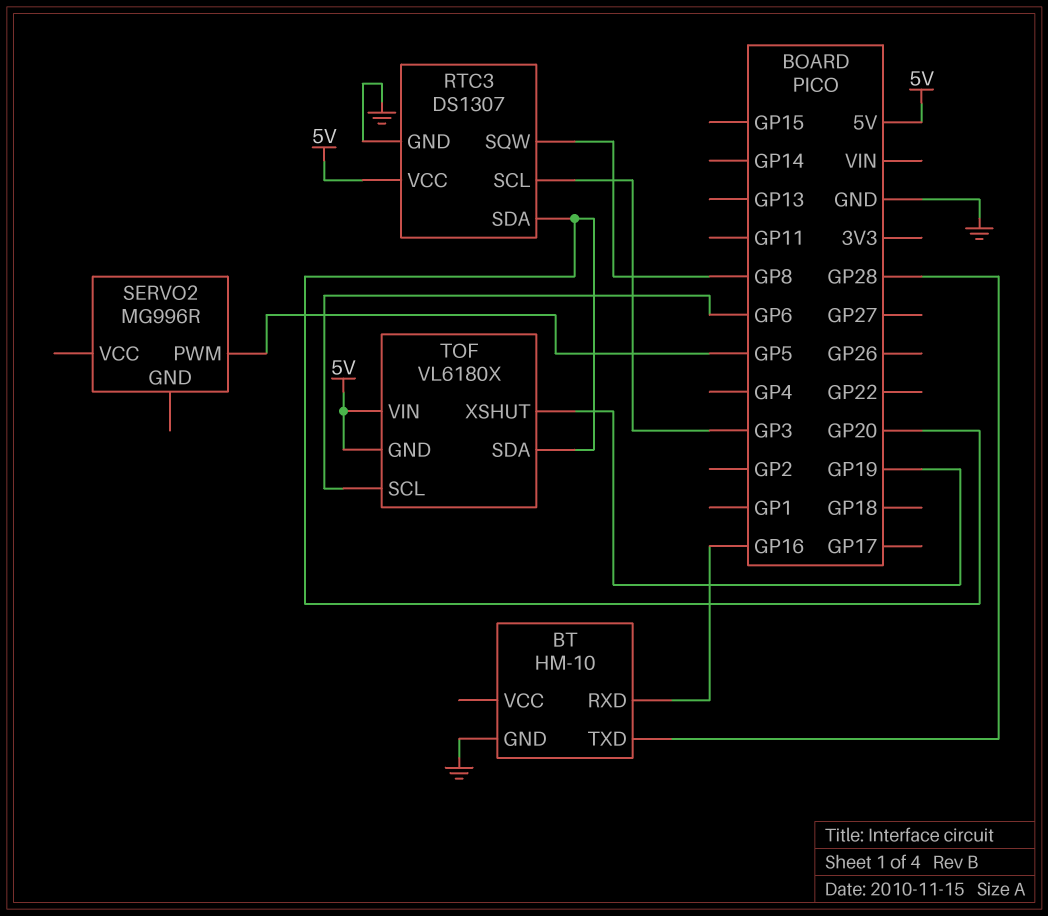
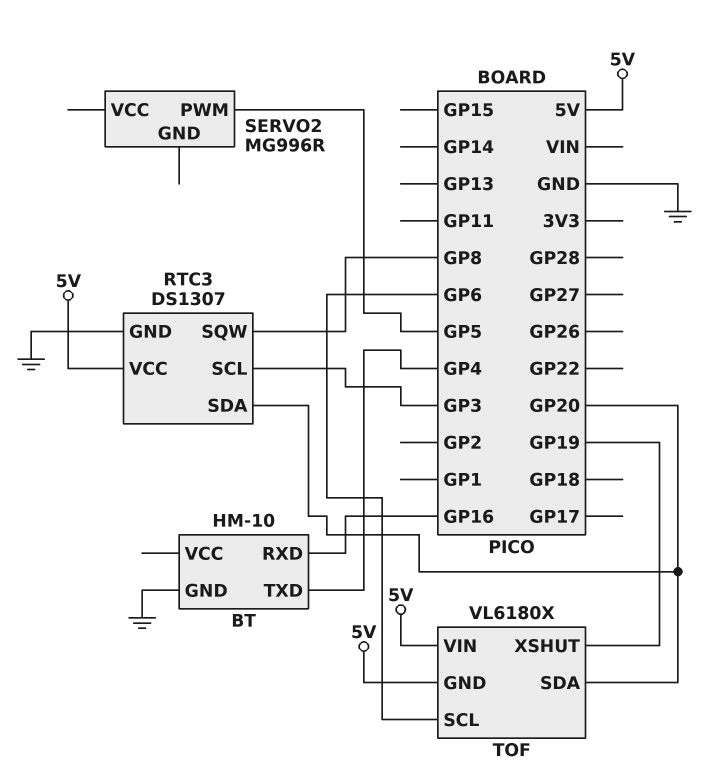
BT pin TXD: GP28 -> GP4

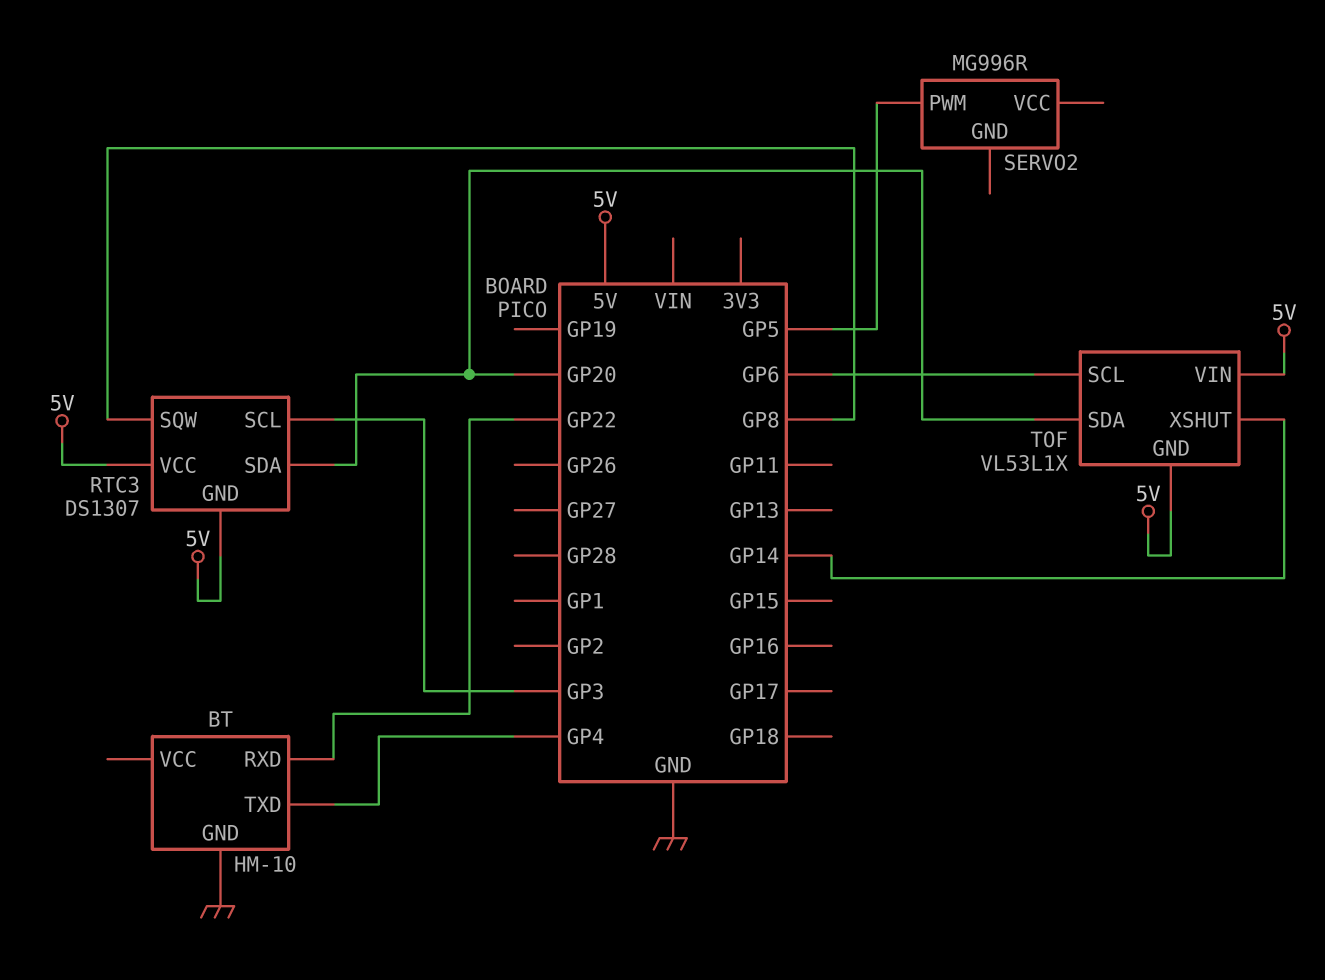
BT pin RXD: GP16 -> GP22
RTC3 pin GND: GND -> 5V
TOF: VL6180X -> VL53L1X
TOF pin XSHUT: GP19 -> GP14

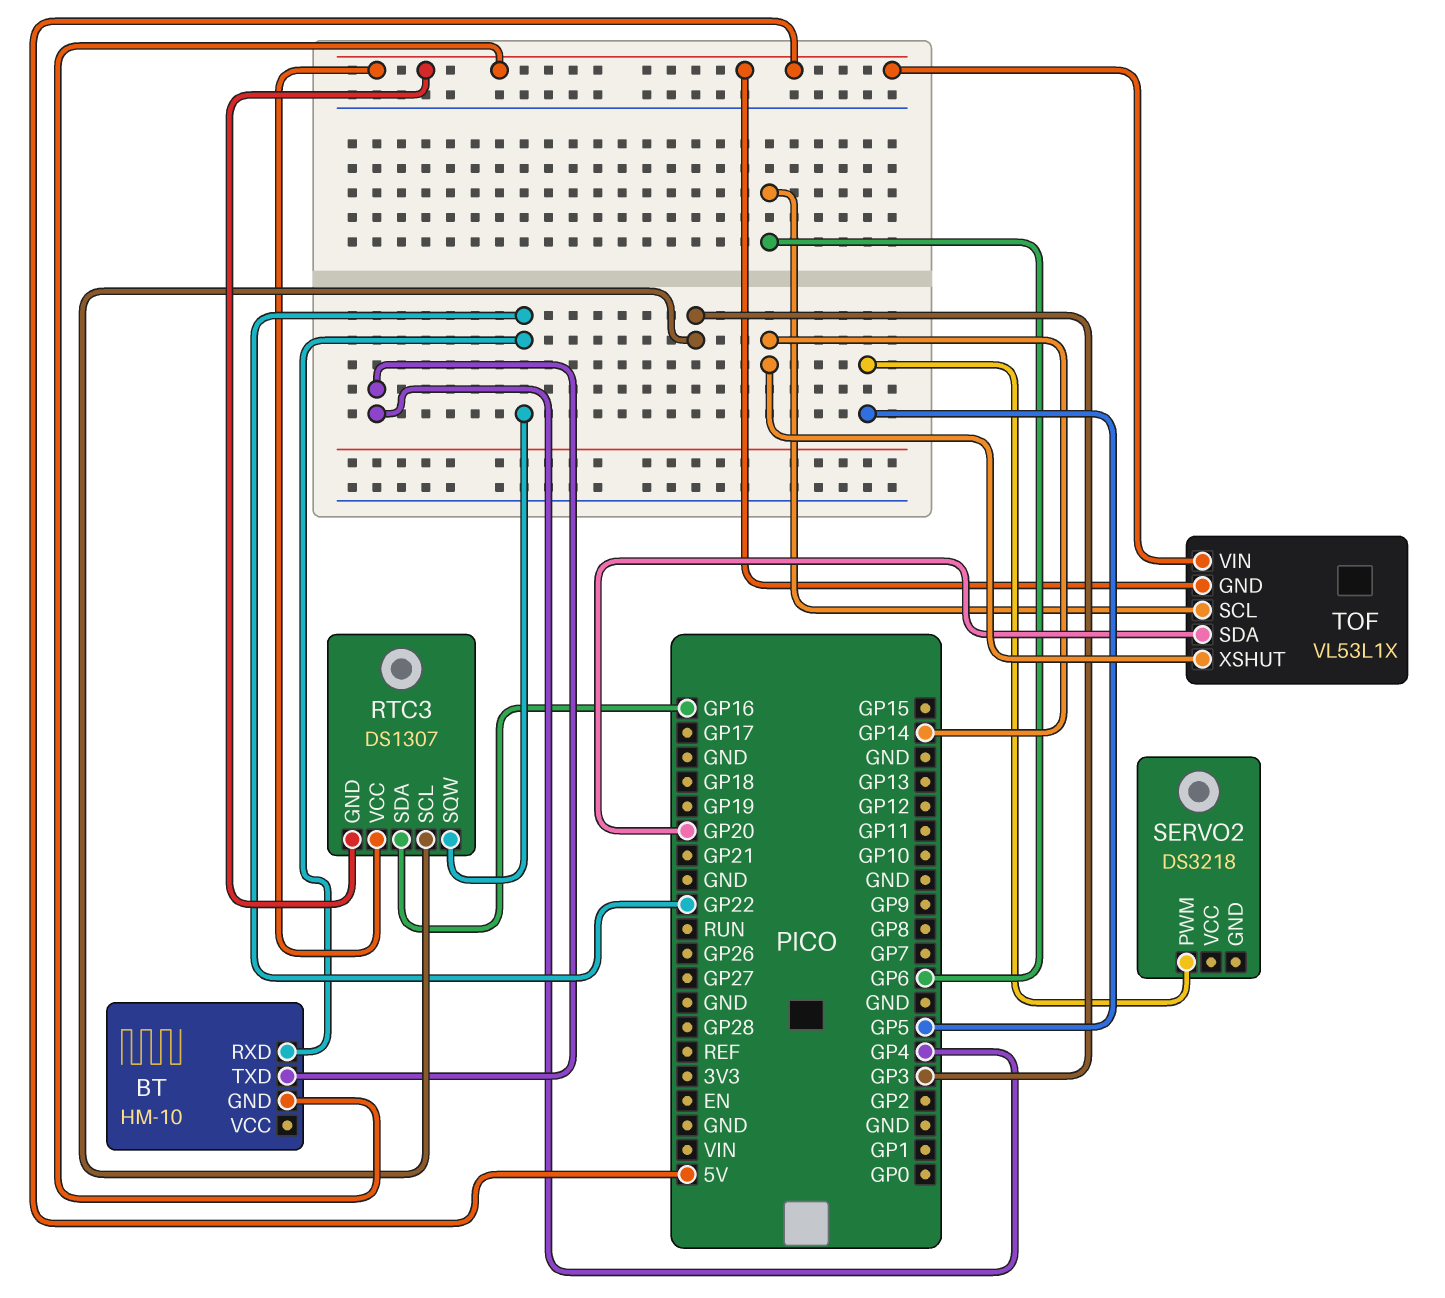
BT pin GND: GND -> 5V
RTC3 pin SDA: GP20 -> GP16
RTC3 pin SQW: GP8 -> GP22
SERVO2: MG996R -> DS3218

